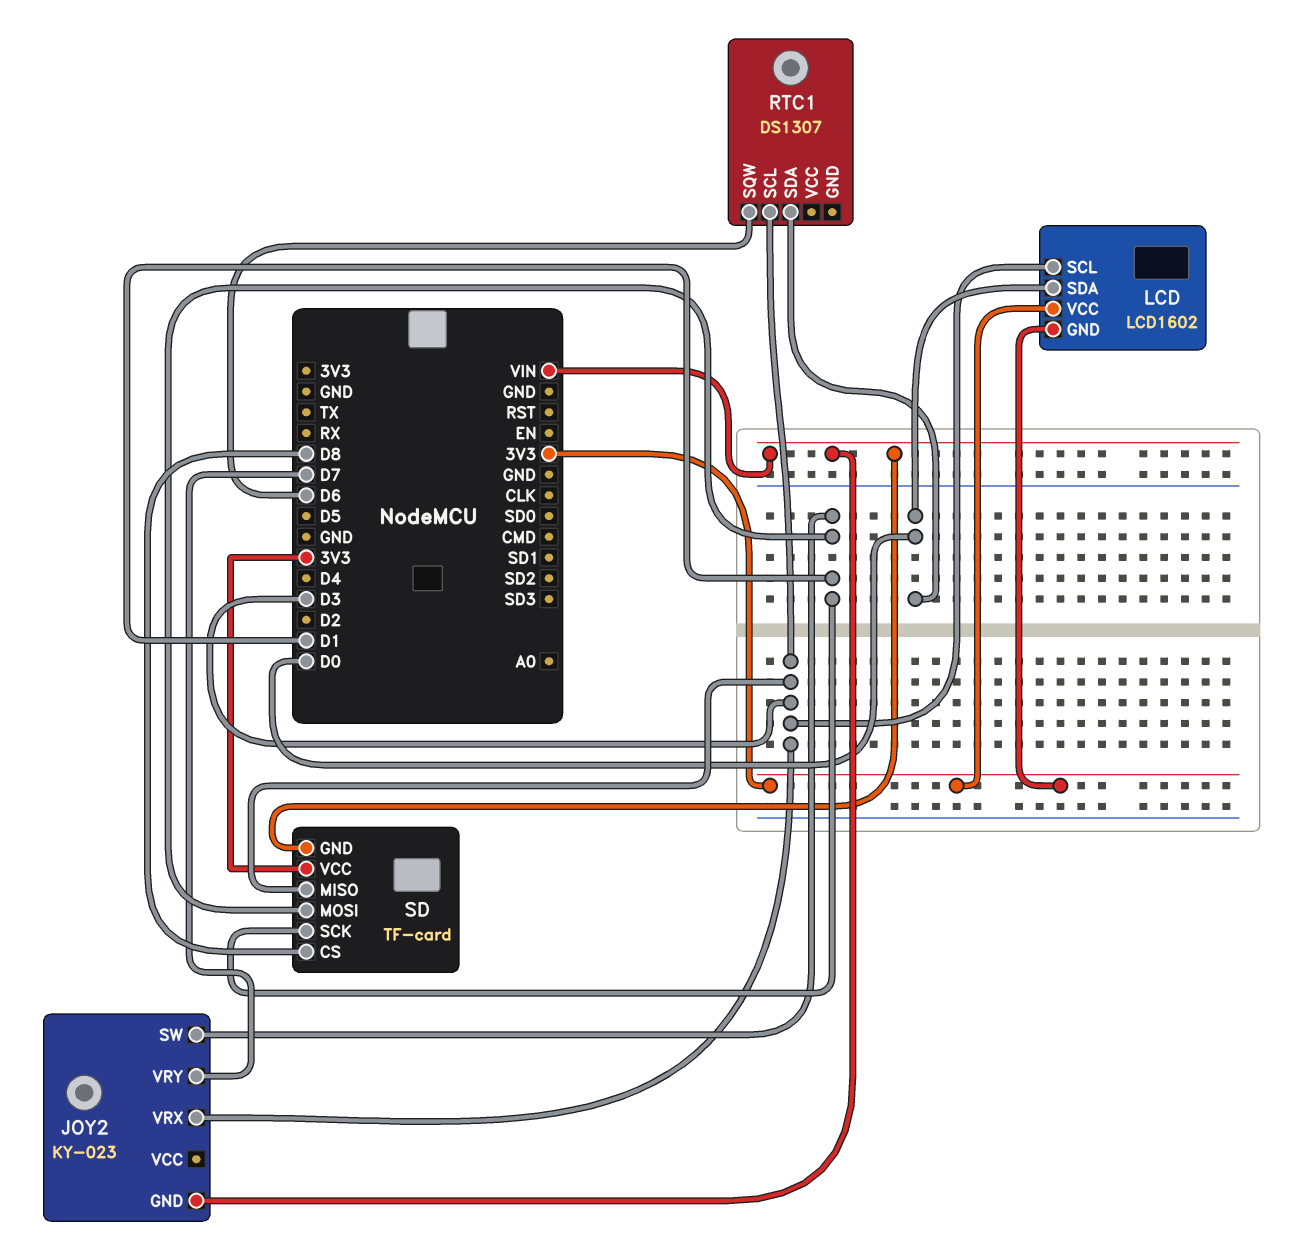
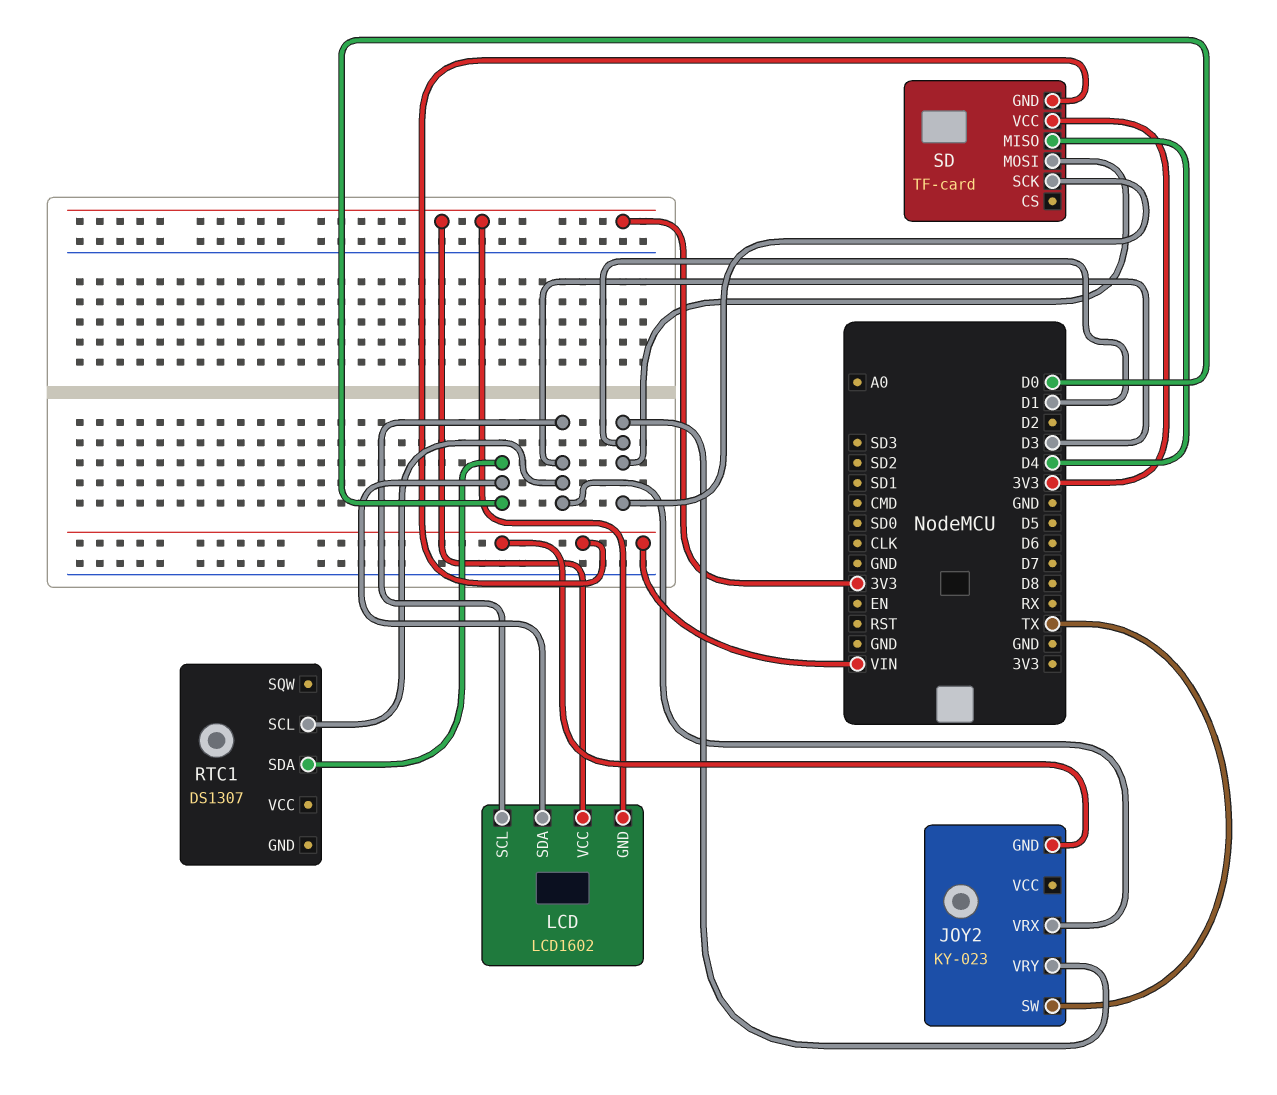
JOY2 pin SW: D1 -> TX
JOY2 pin VRY: D7 -> D1
RTC1 pin SQW: D6 -> none
SD pin CS: D8 -> none
SD pin MISO: D3 -> D4

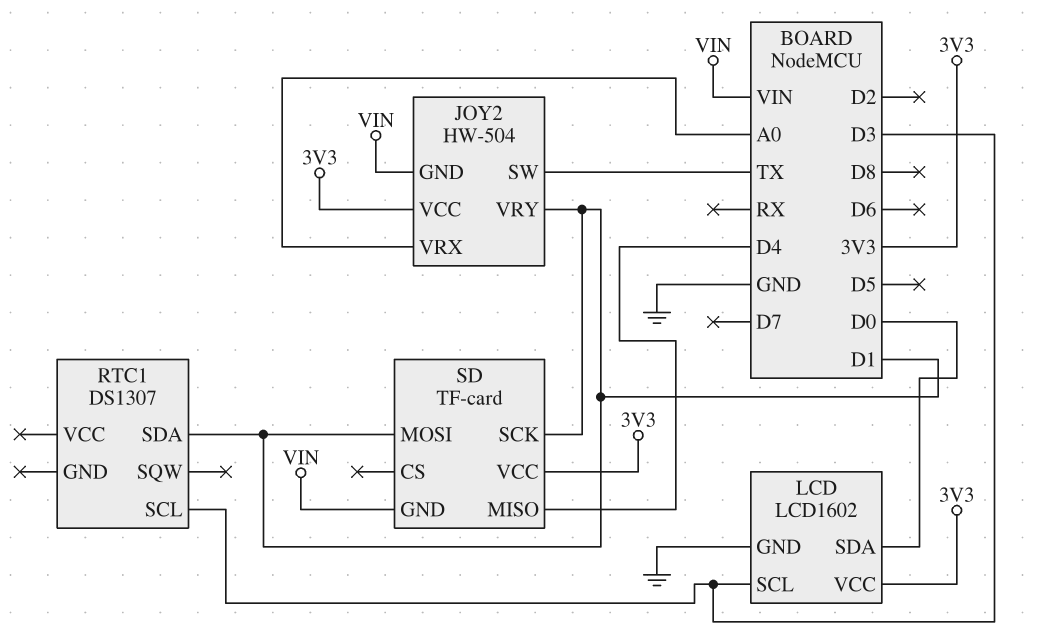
JOY2: KY-023 -> HW-504
JOY2 pin VCC: none -> 3V3
JOY2 pin VRX: D3 -> A0
LCD pin GND: 3V3 -> GND
RTC1 pin SDA: D0 -> D1

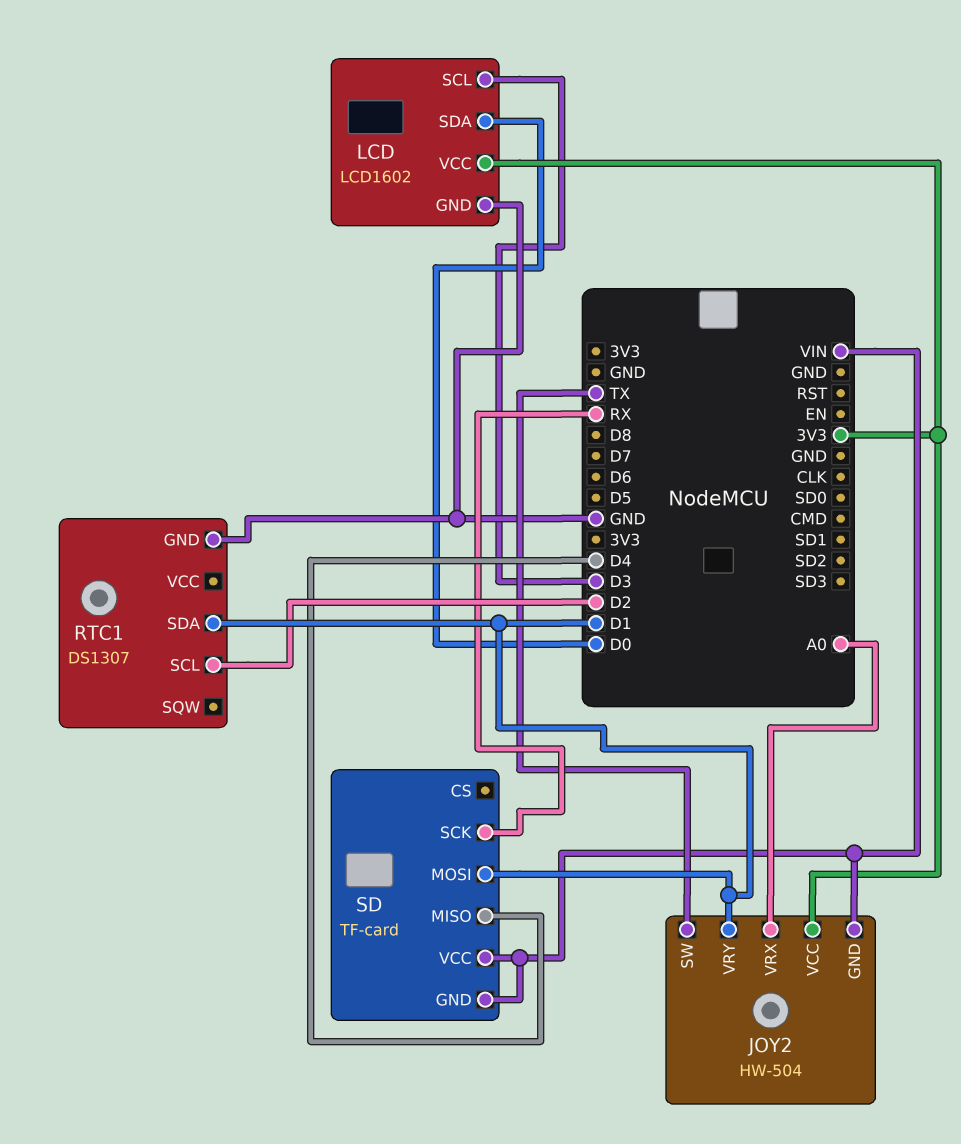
RTC1 pin GND: none -> GND
RTC1 pin SCL: D3 -> D2
SD pin SCK: D1 -> RX
SD pin VCC: 3V3 -> VIN

